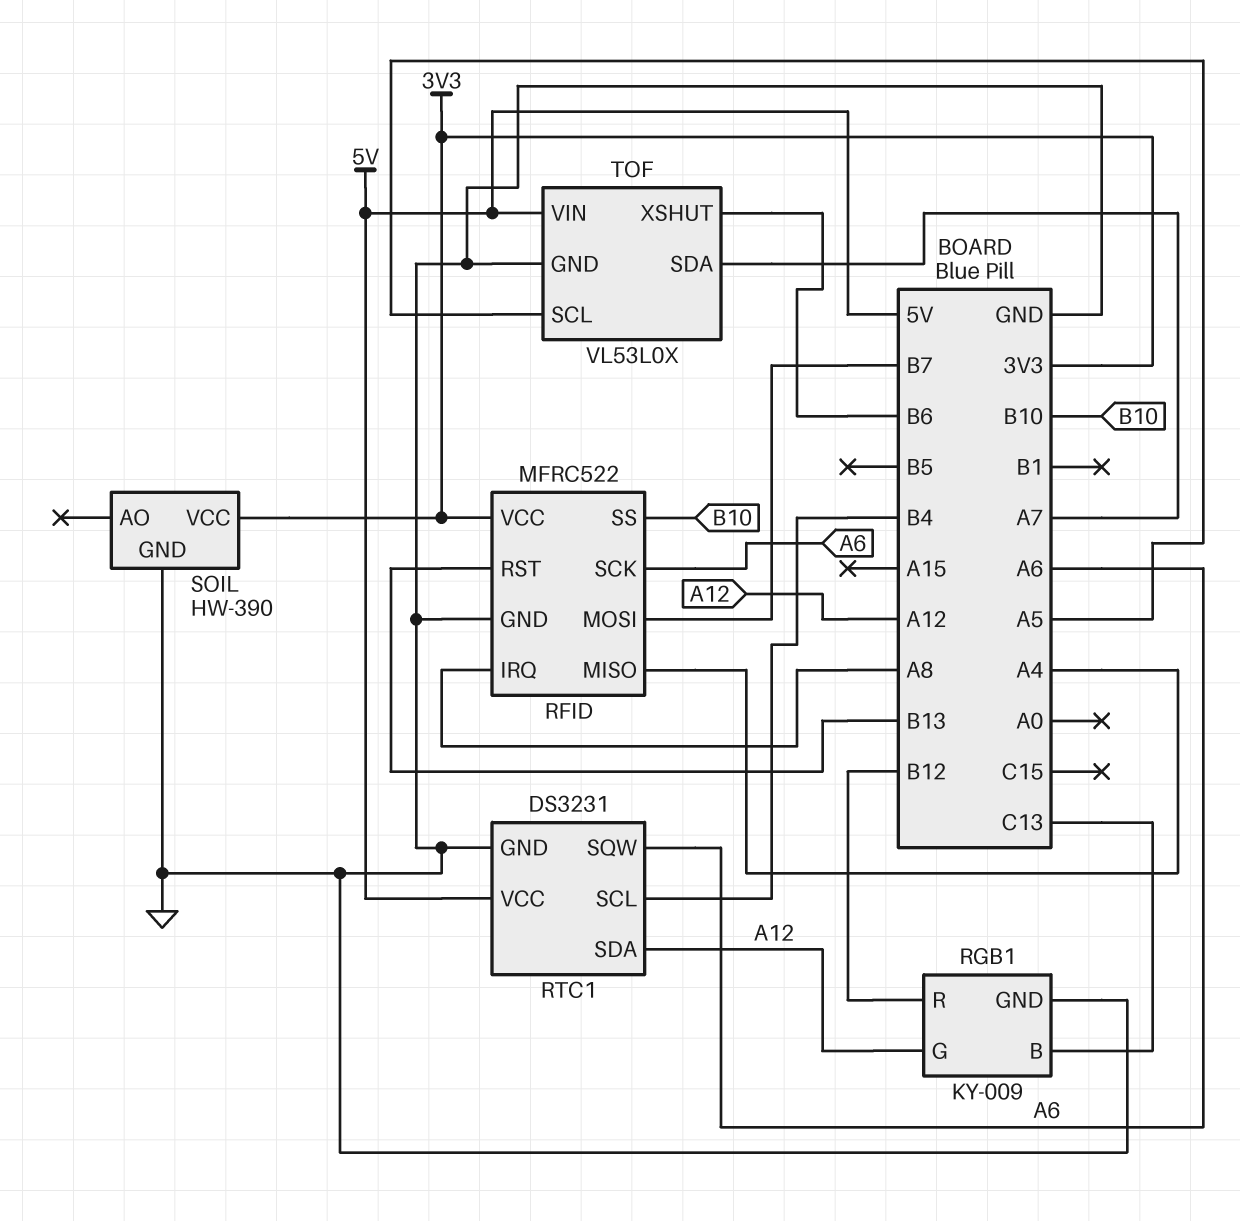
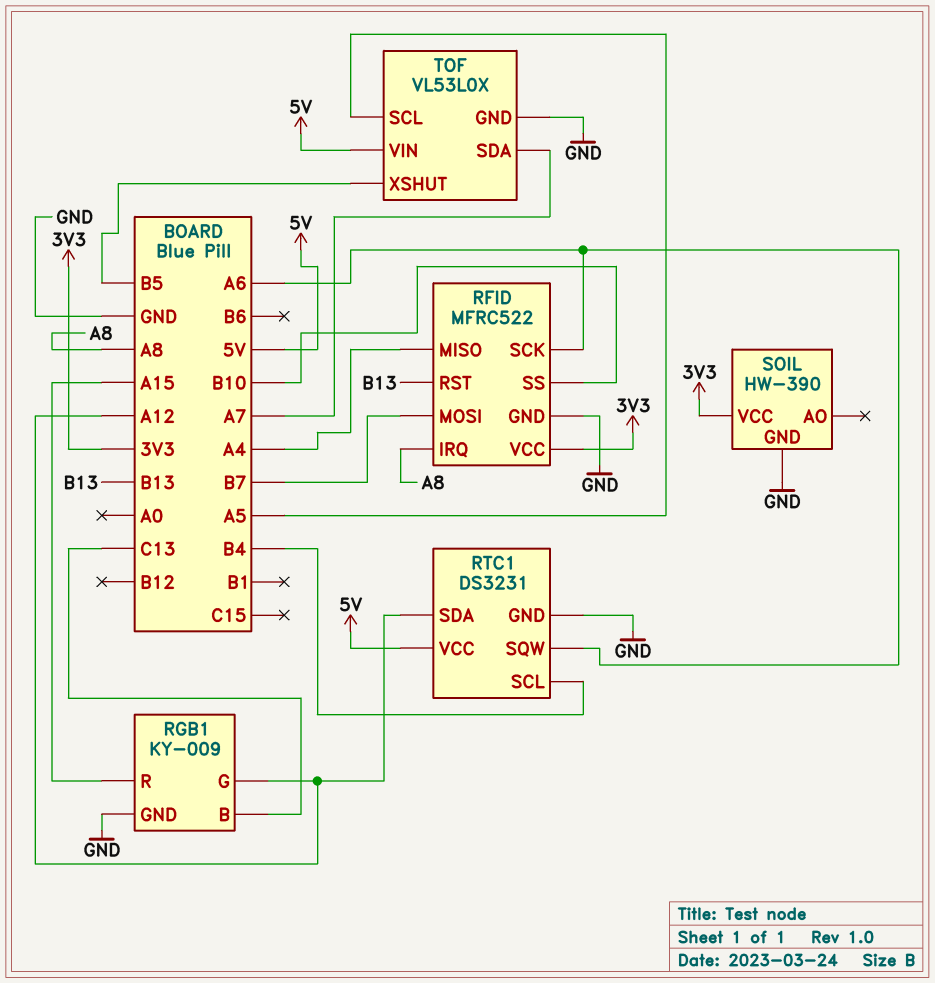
RGB1 pin R: B12 -> A15
TOF pin XSHUT: B6 -> B5

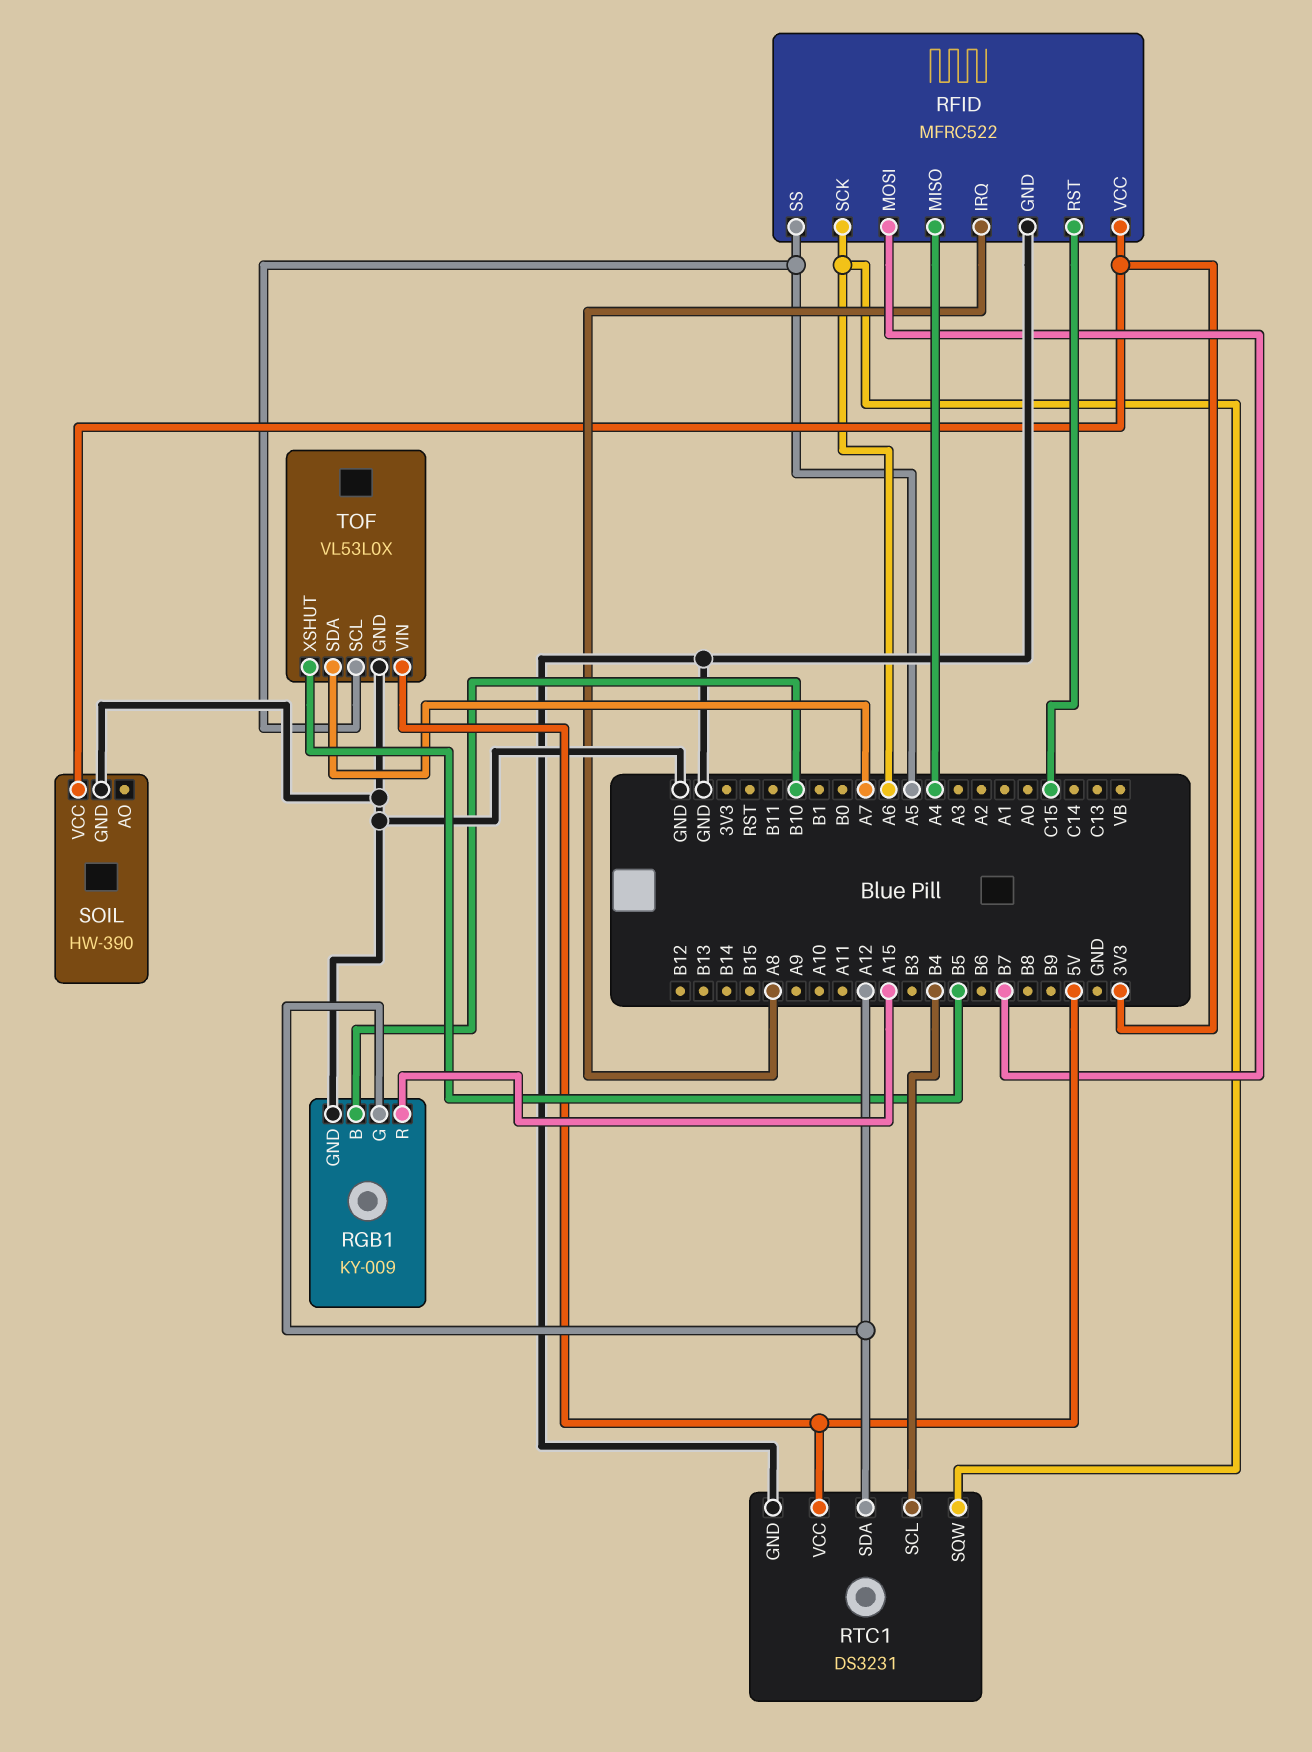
RFID pin RST: B13 -> C15
RFID pin SS: B10 -> A5
RGB1 pin B: C13 -> B10

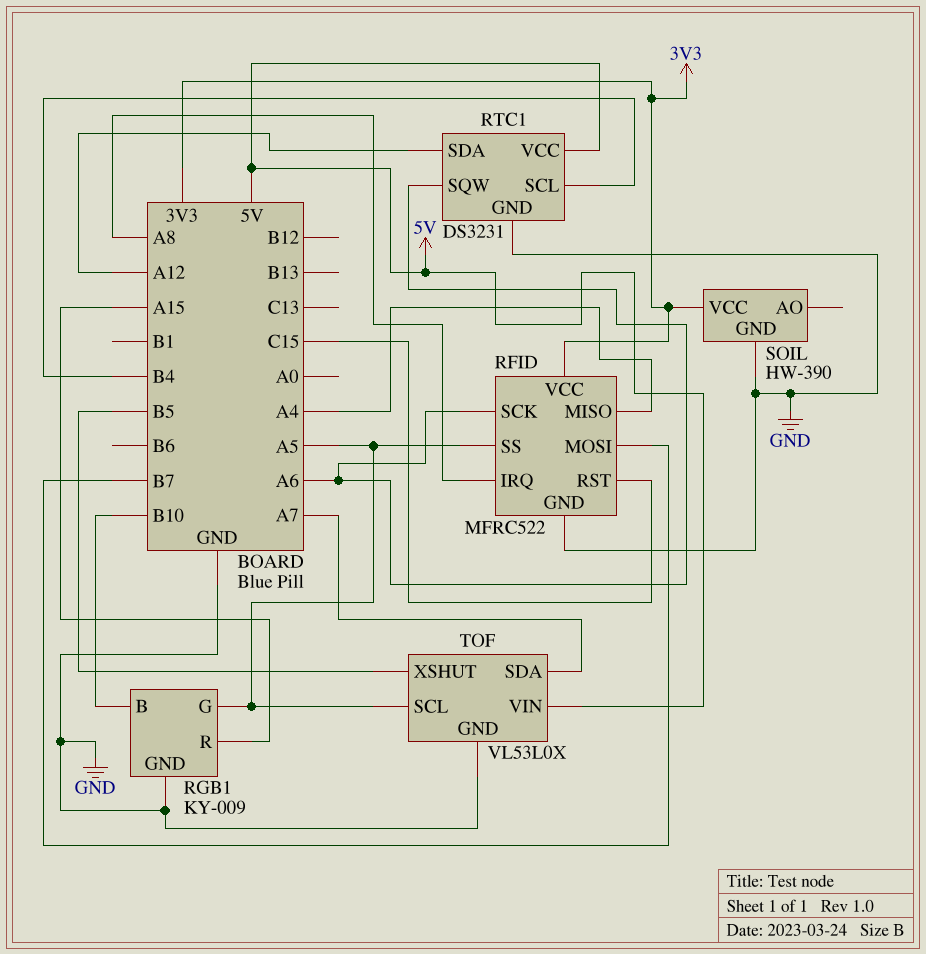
RGB1 pin G: A12 -> A5

